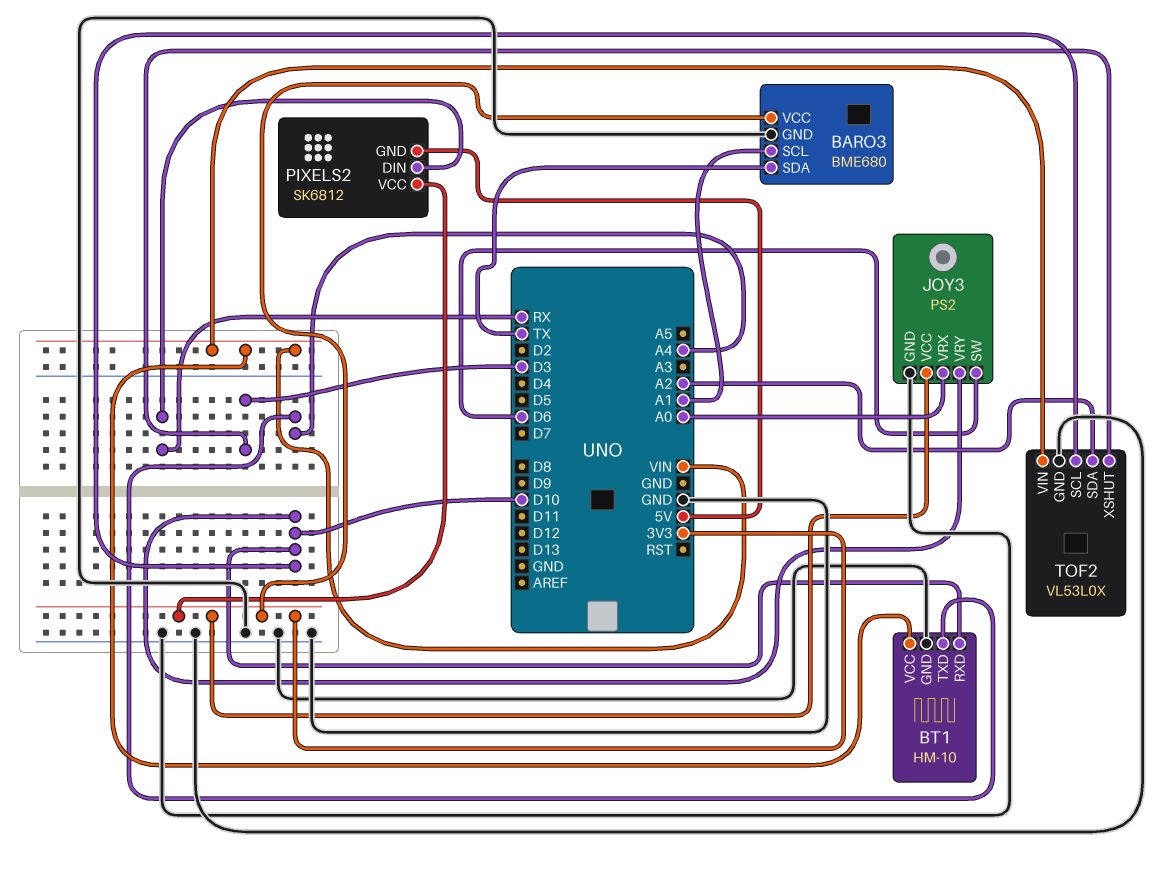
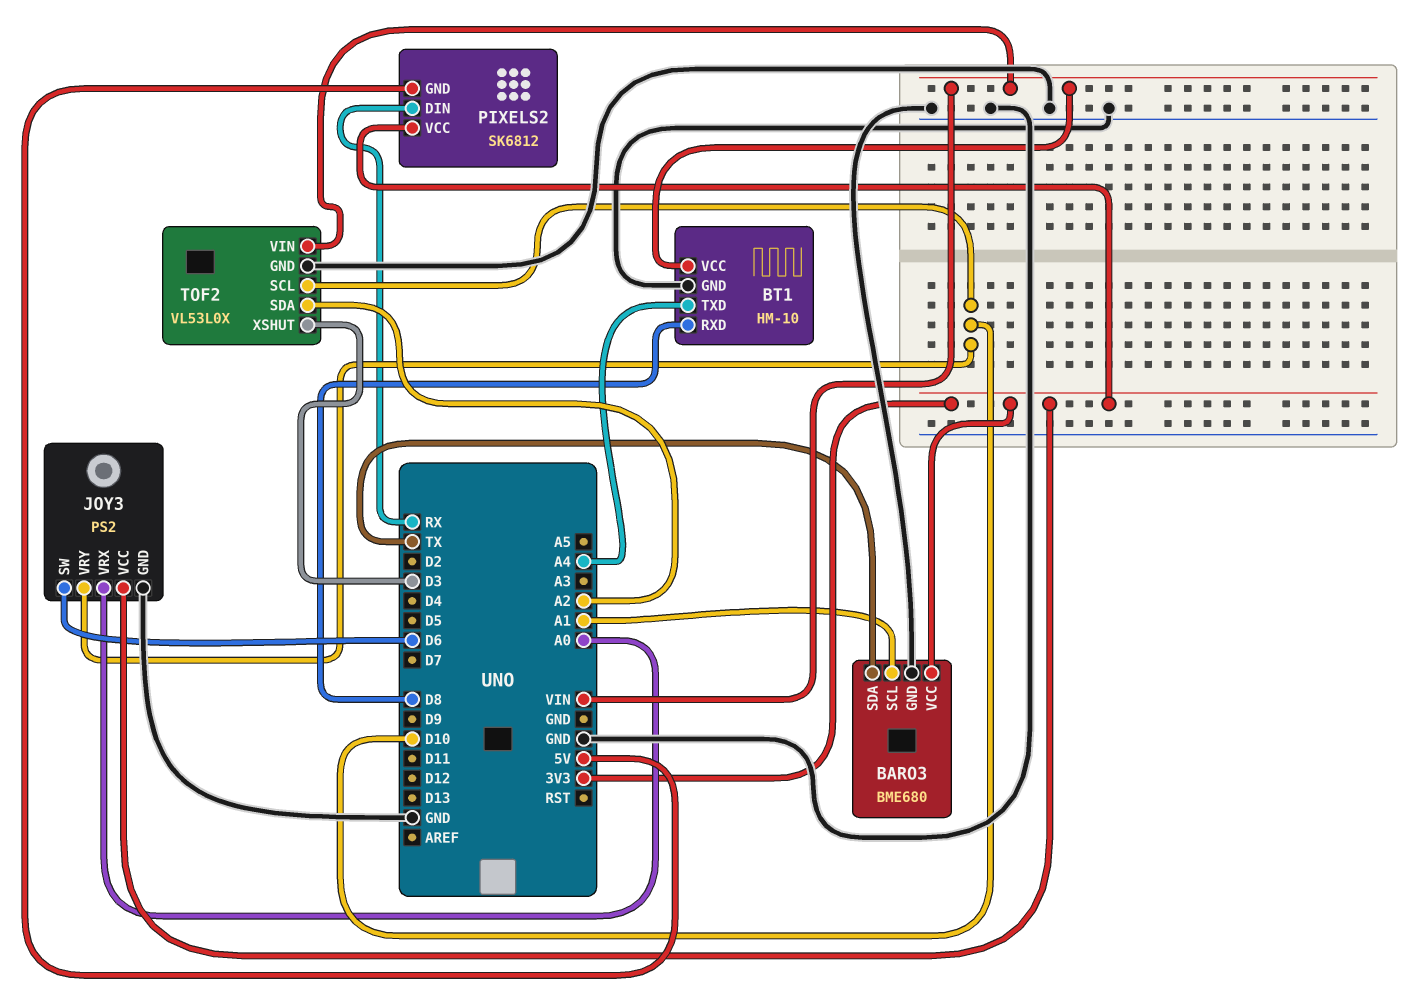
BT1 pin RXD: D10 -> D8

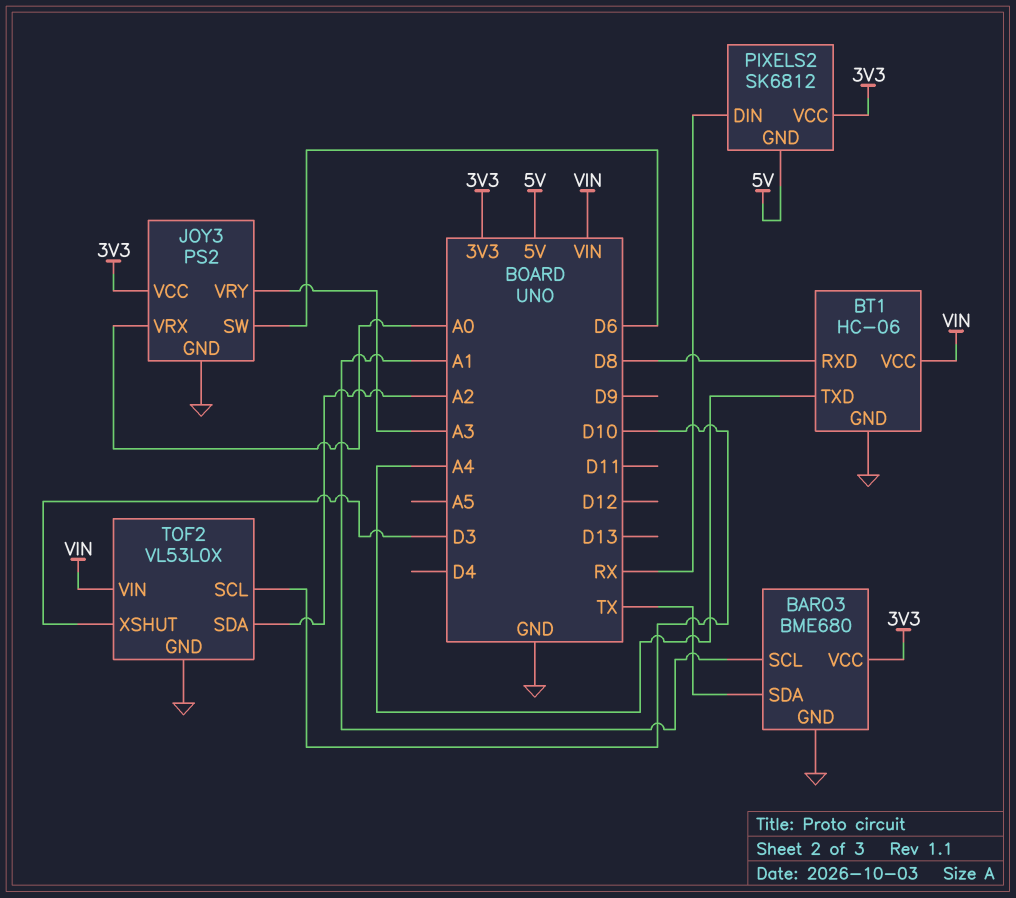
BT1: HM-10 -> HC-06
JOY3 pin VRY: D10 -> A3

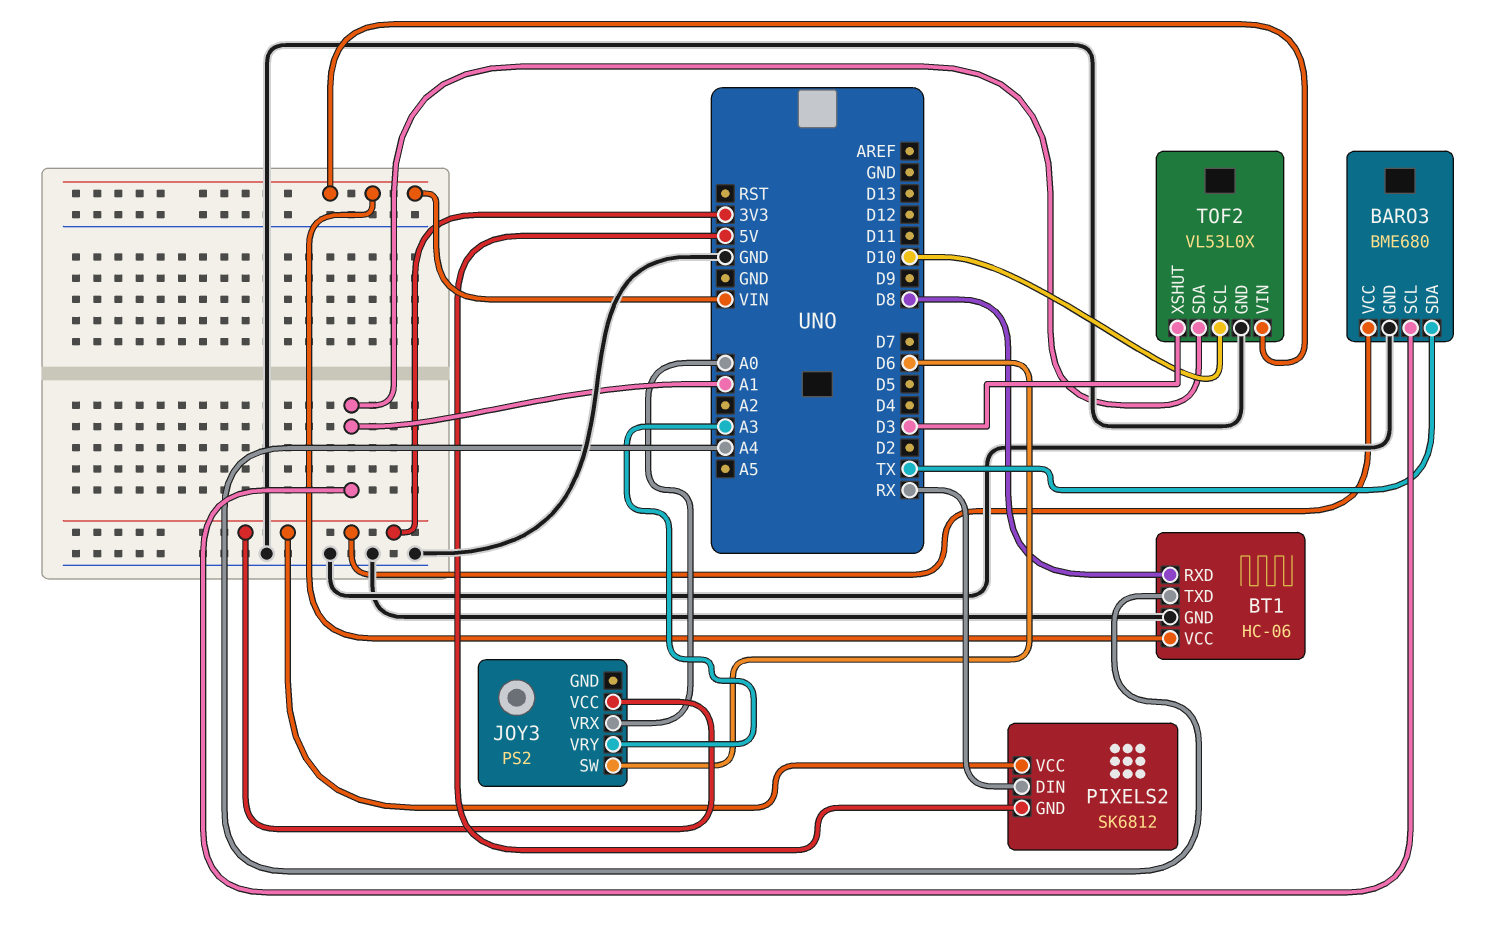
JOY3 pin GND: GND -> none
TOF2 pin SDA: A2 -> A1

